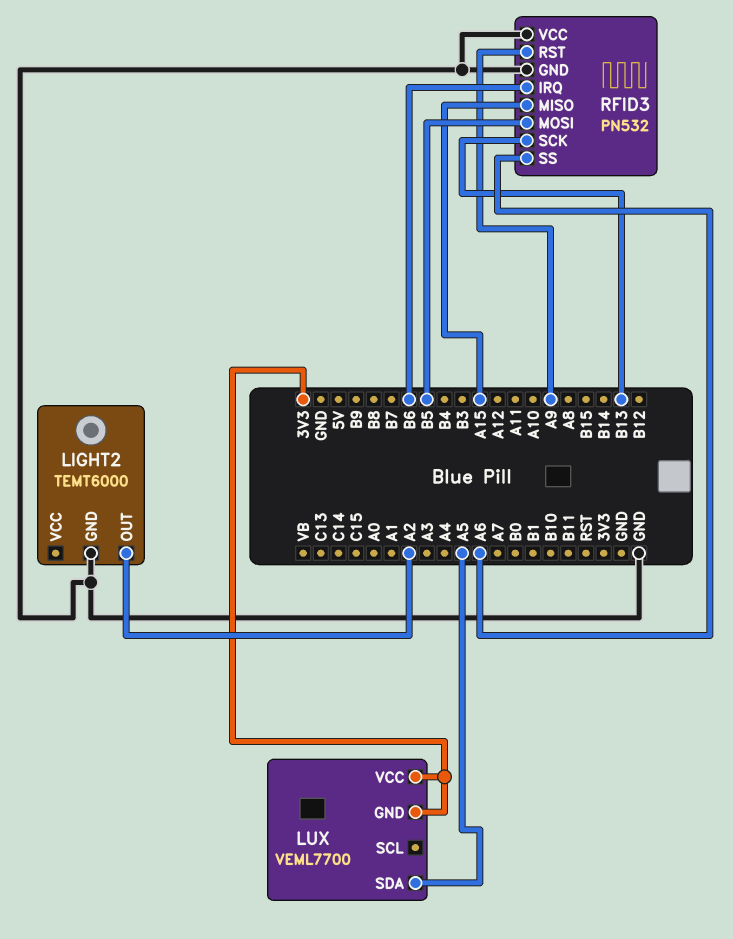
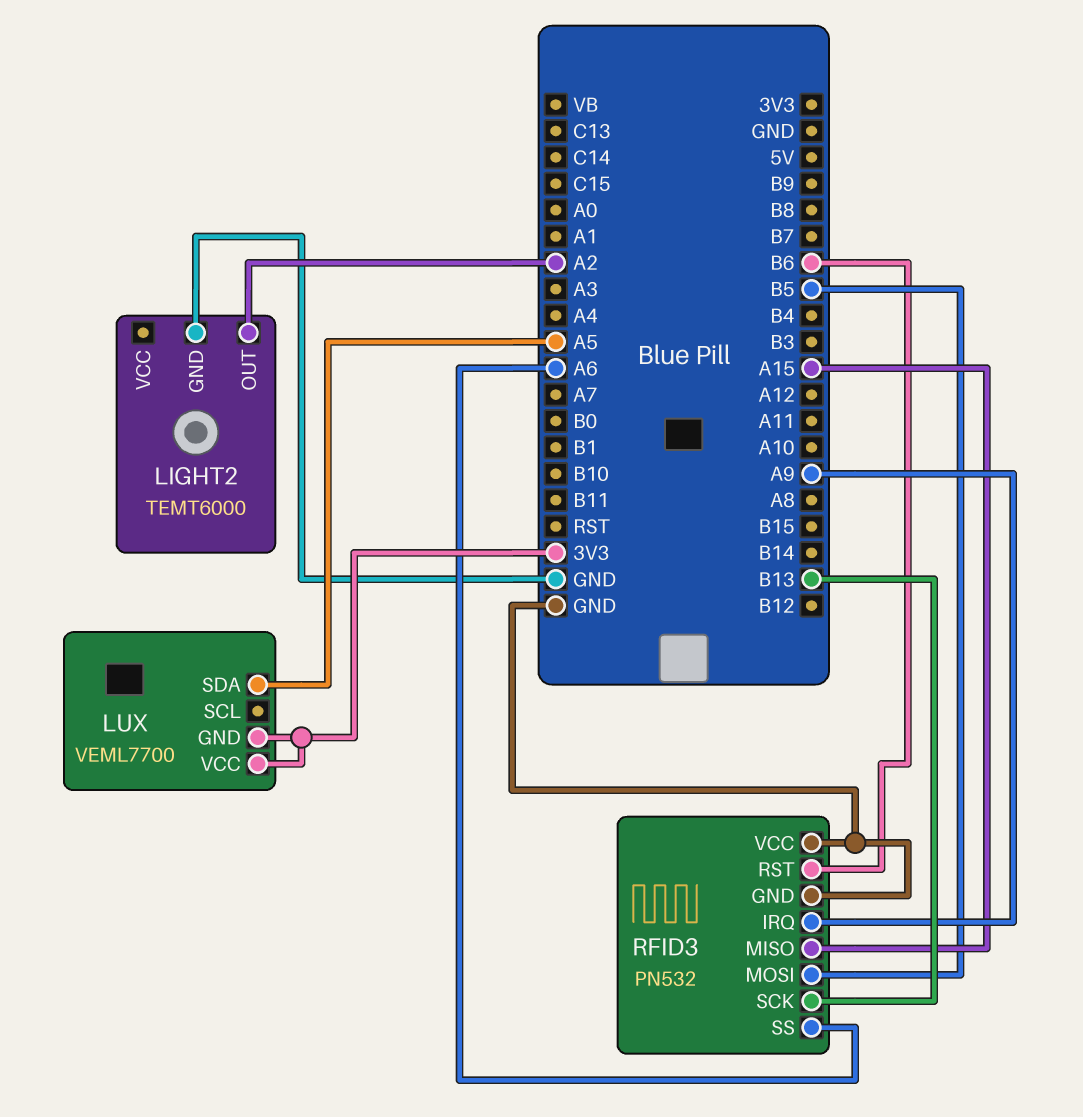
RFID3 pin IRQ: B6 -> A9
RFID3 pin RST: A9 -> B6

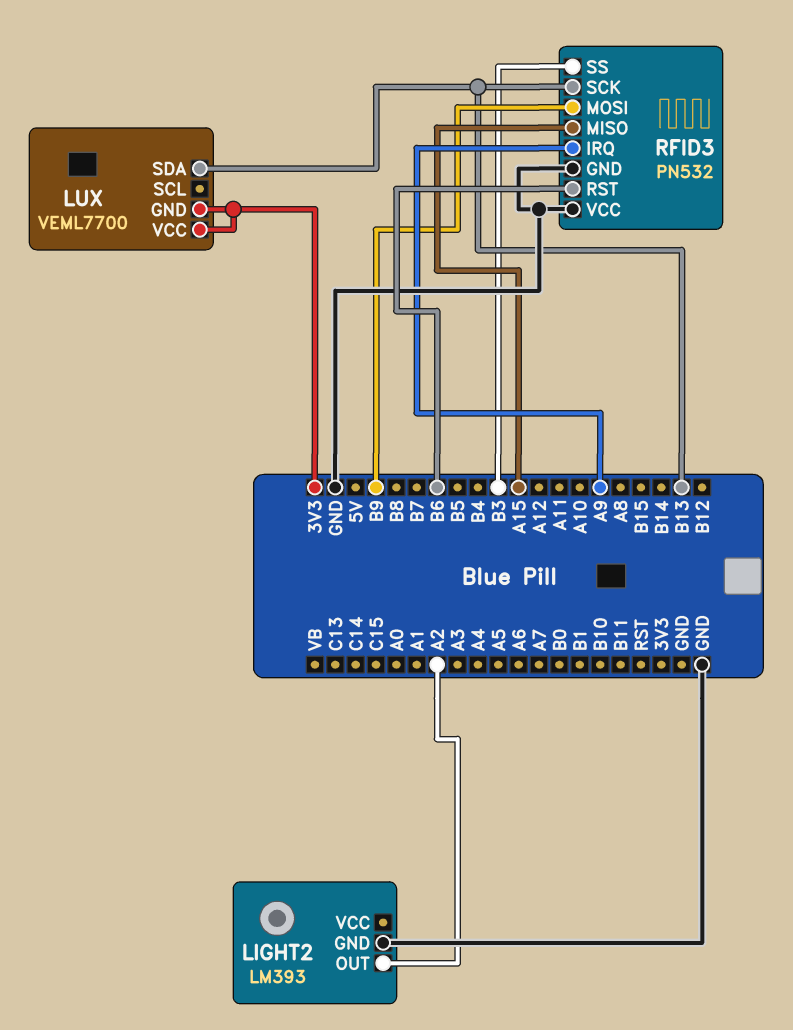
LIGHT2: TEMT6000 -> LM393
LUX pin SDA: A5 -> B13
RFID3 pin MOSI: B5 -> B9
RFID3 pin SS: A6 -> B3

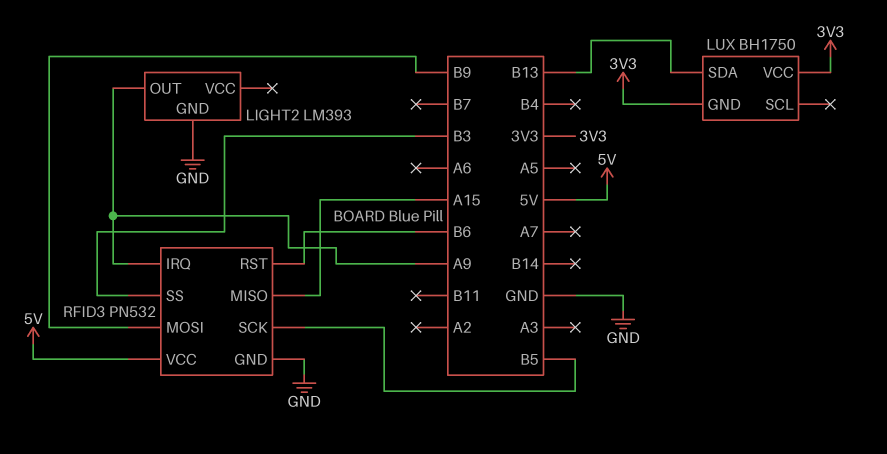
LIGHT2 pin OUT: A2 -> A9
LUX: VEML7700 -> BH1750
RFID3 pin SCK: B13 -> B5
RFID3 pin VCC: GND -> 5V

